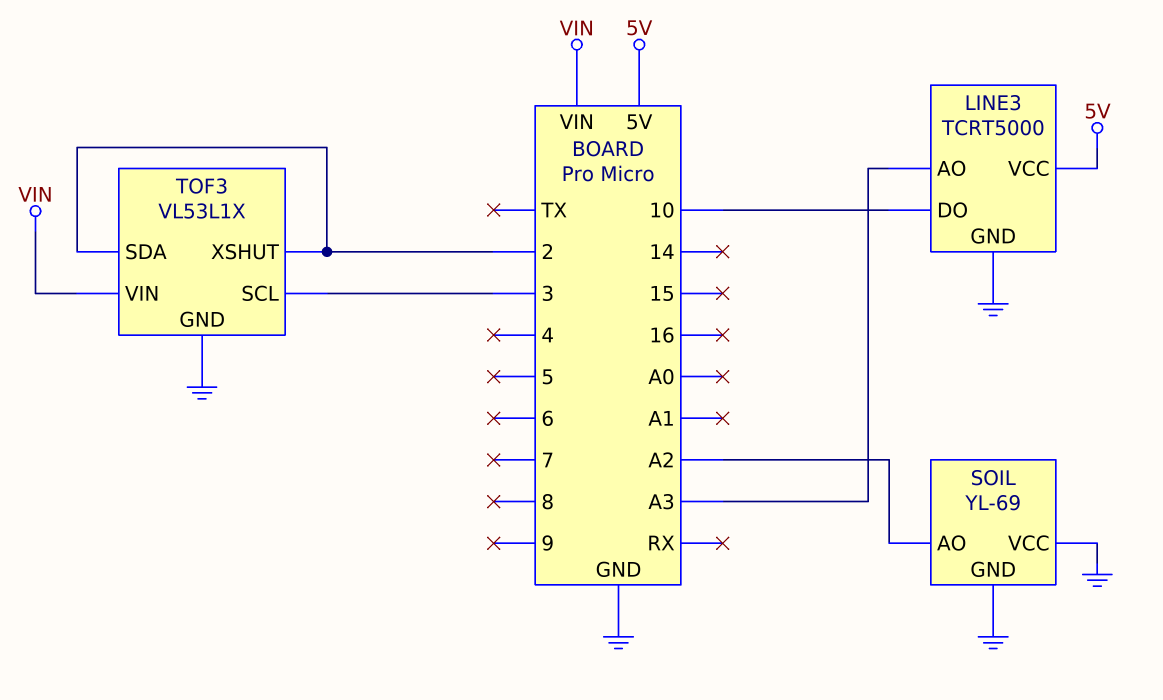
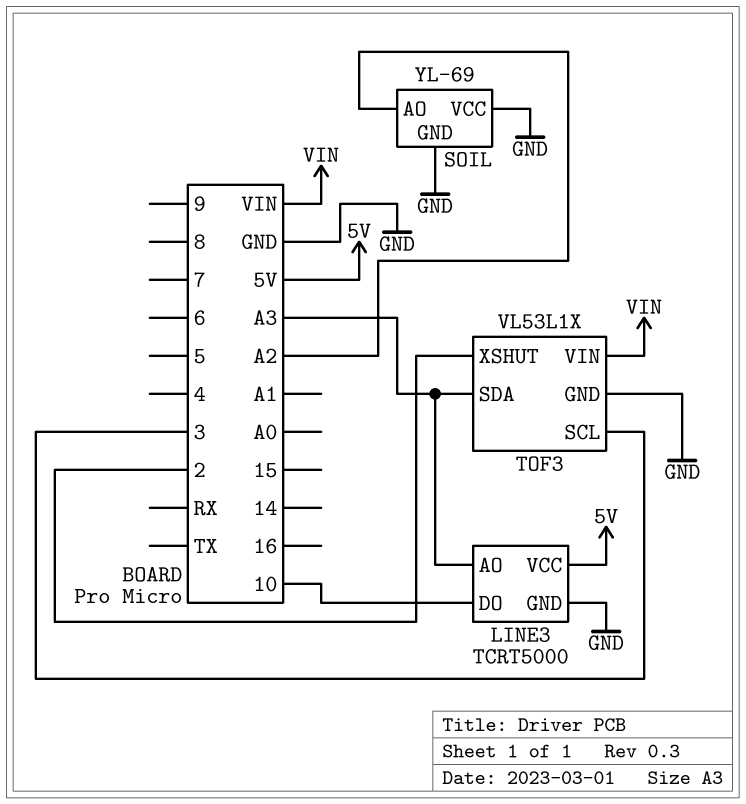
TOF3 pin SDA: 2 -> A3

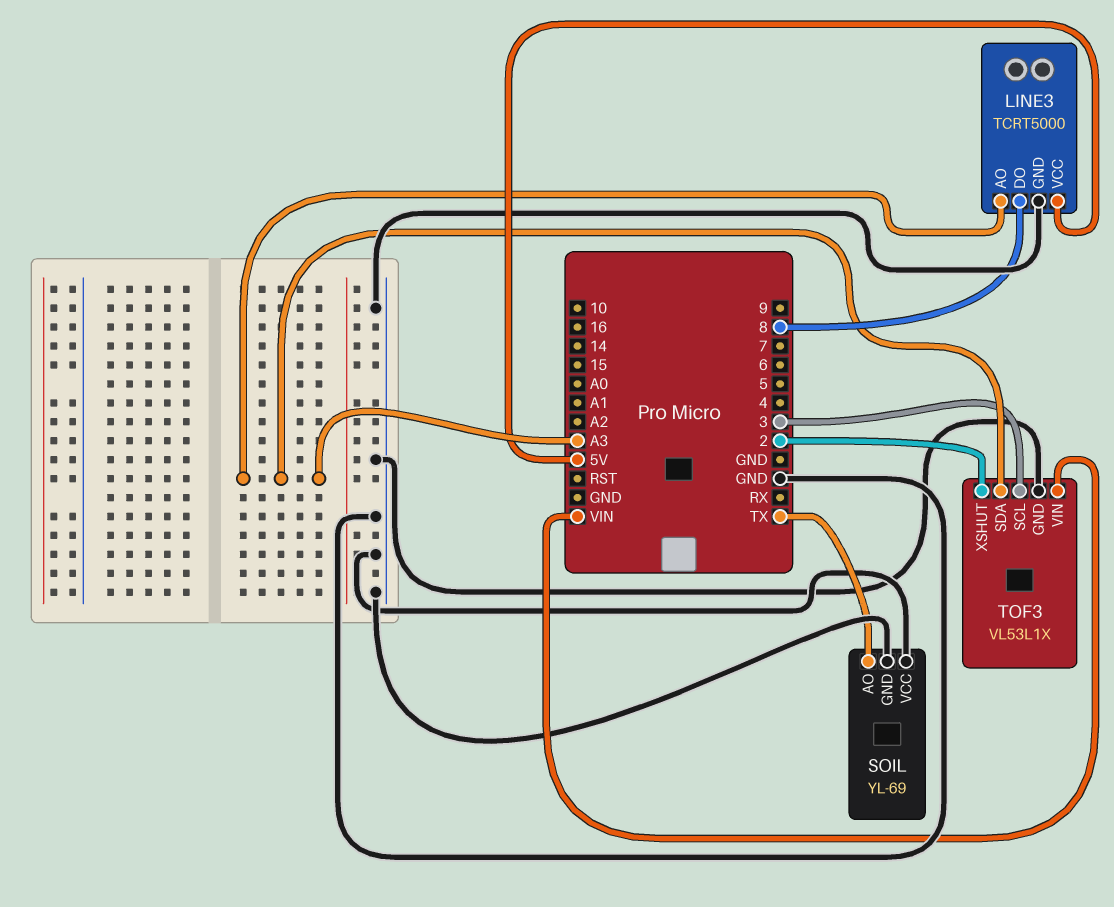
LINE3 pin DO: 10 -> 8
SOIL pin AO: A2 -> TX

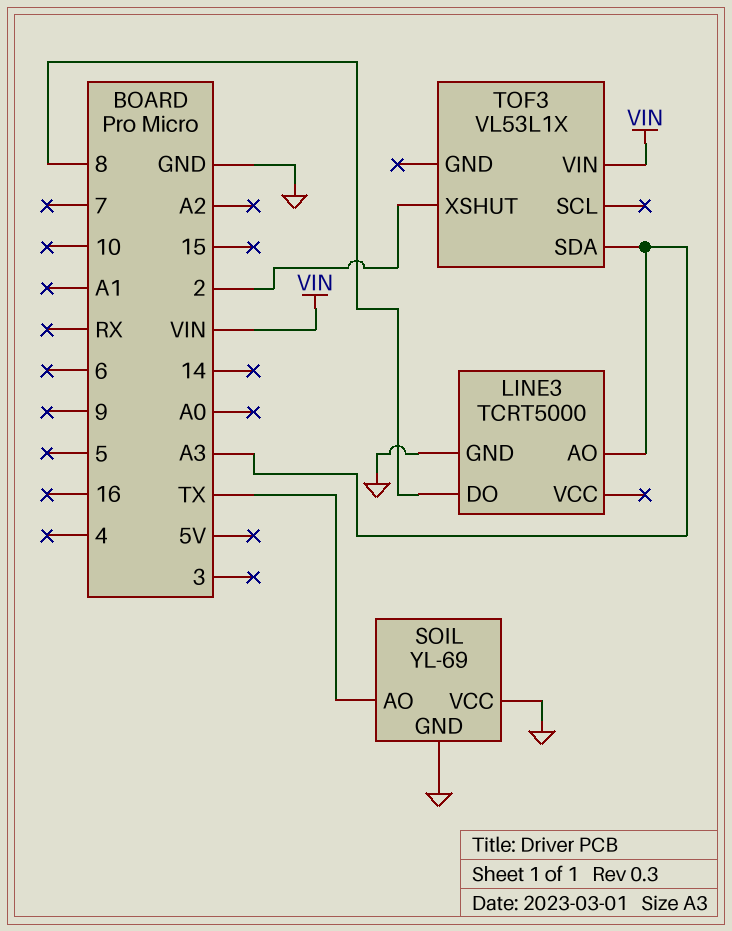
LINE3 pin VCC: 5V -> none
TOF3 pin GND: GND -> none
TOF3 pin SCL: 3 -> none

